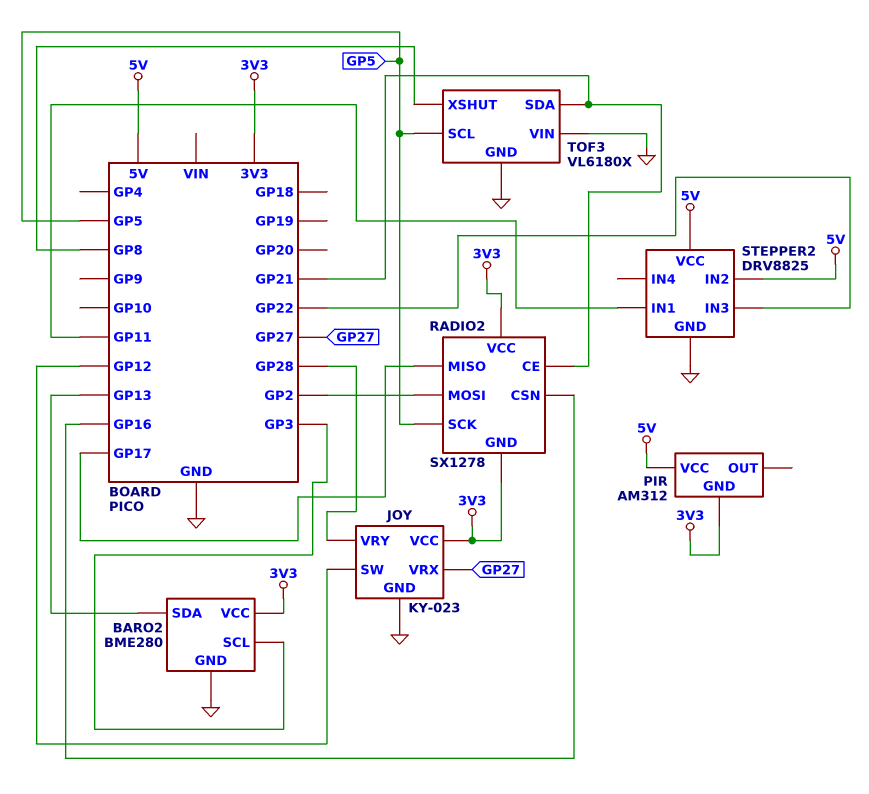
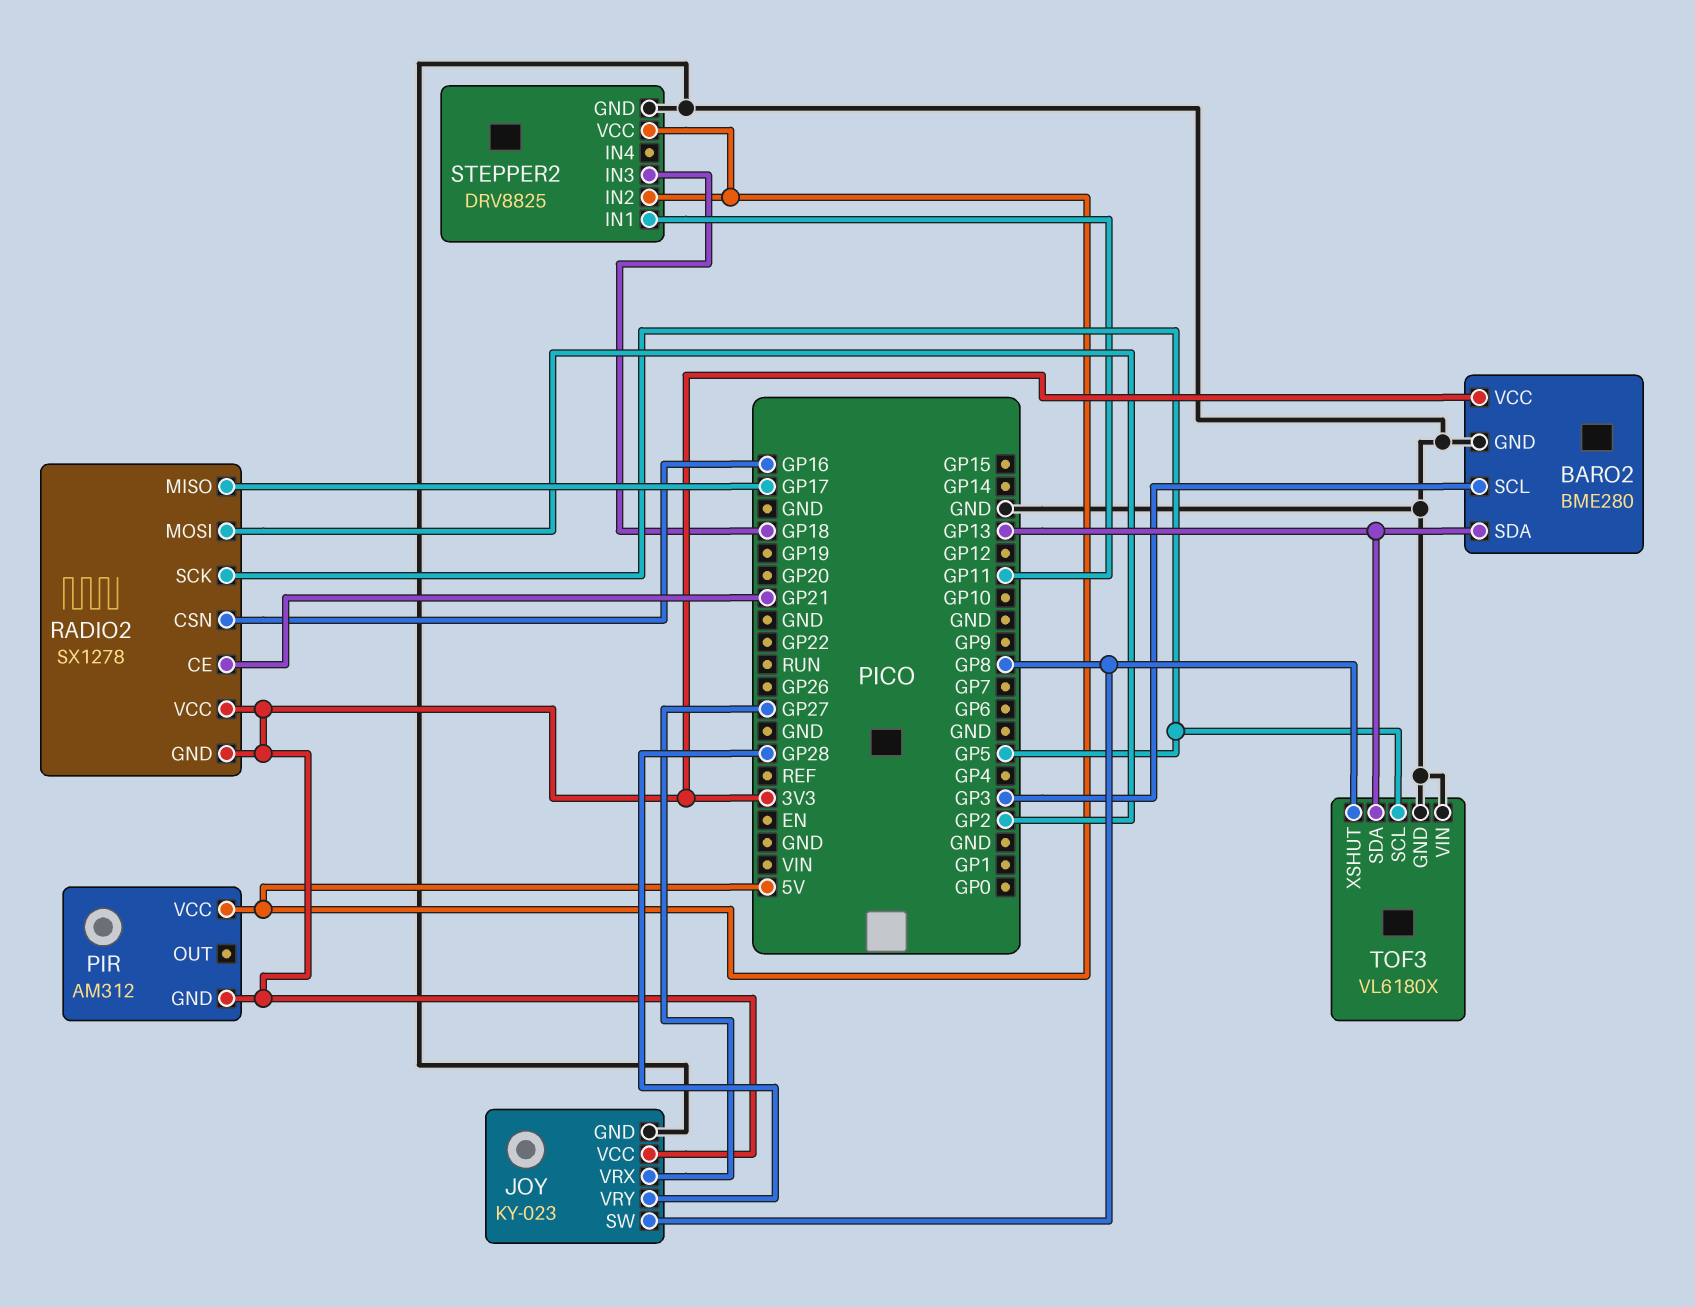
JOY pin SW: GP12 -> GP8
STEPPER2 pin IN3: GP22 -> GP18
TOF3 pin SDA: GP21 -> GP13

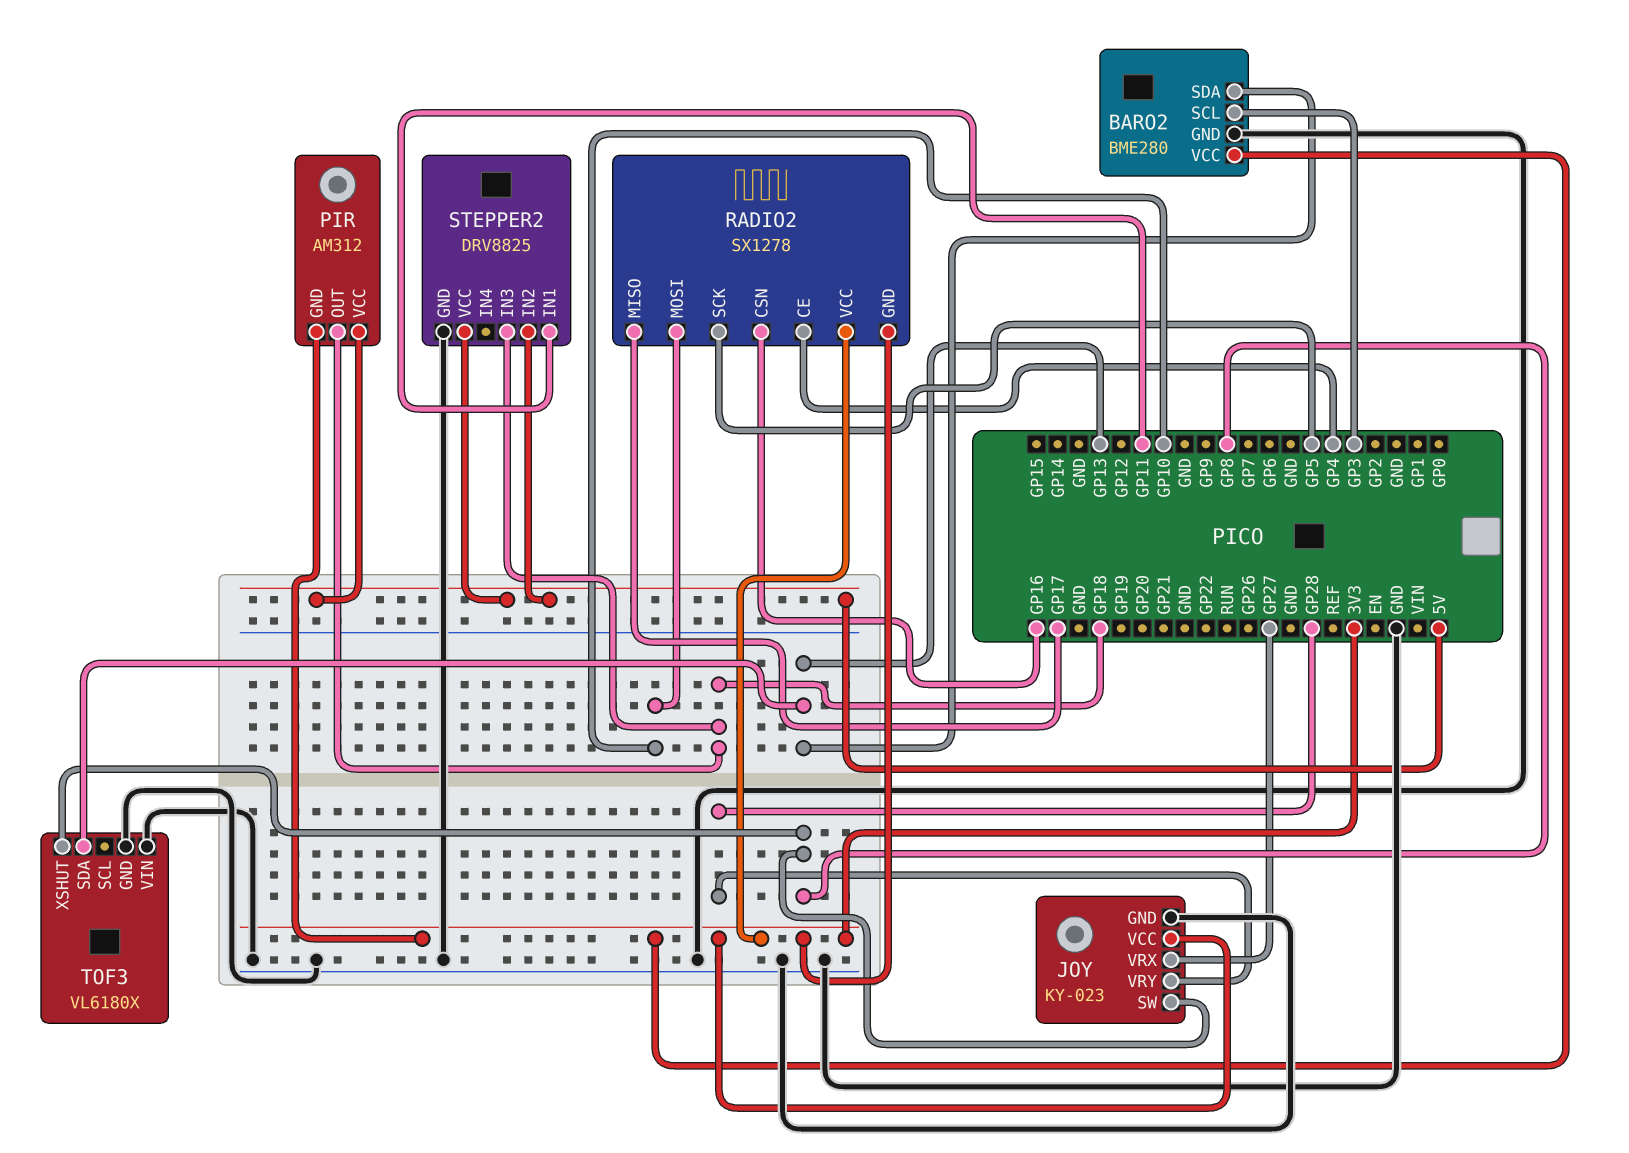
PIR pin OUT: none -> GP18
RADIO2 pin CE: GP21 -> GP4
RADIO2 pin MOSI: GP2 -> GP10
TOF3 pin SCL: GP5 -> none

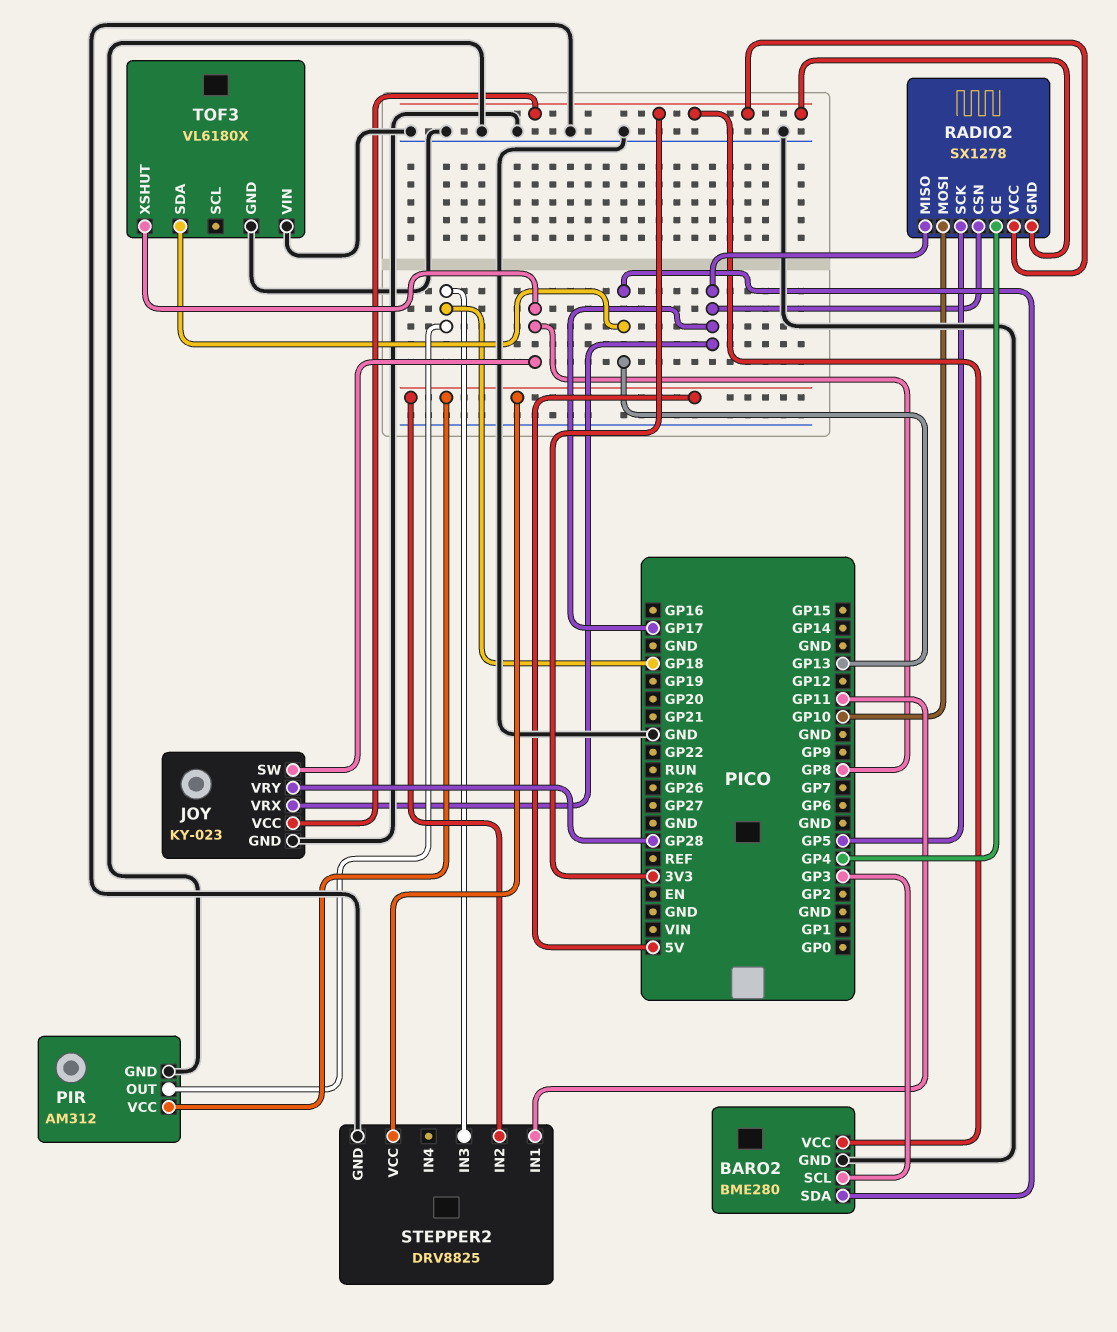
JOY pin VRX: GP27 -> GP17
PIR pin GND: 3V3 -> GND
RADIO2 pin CSN: GP16 -> GP17

